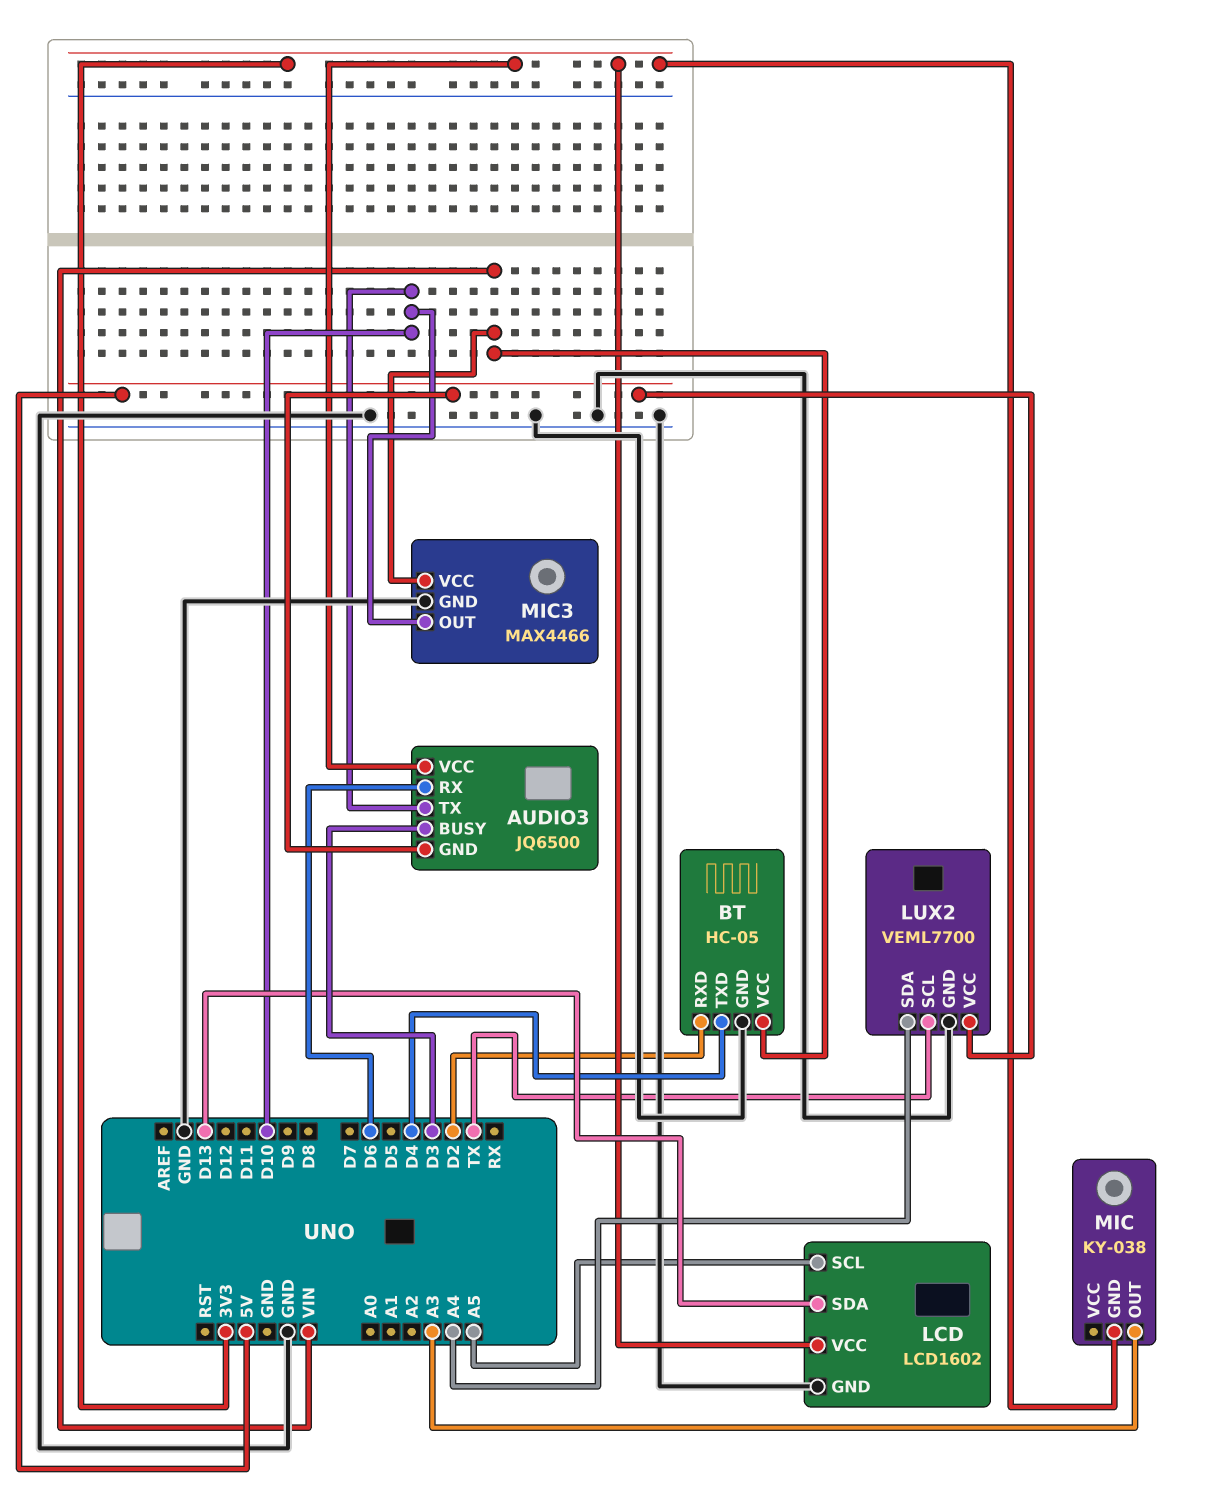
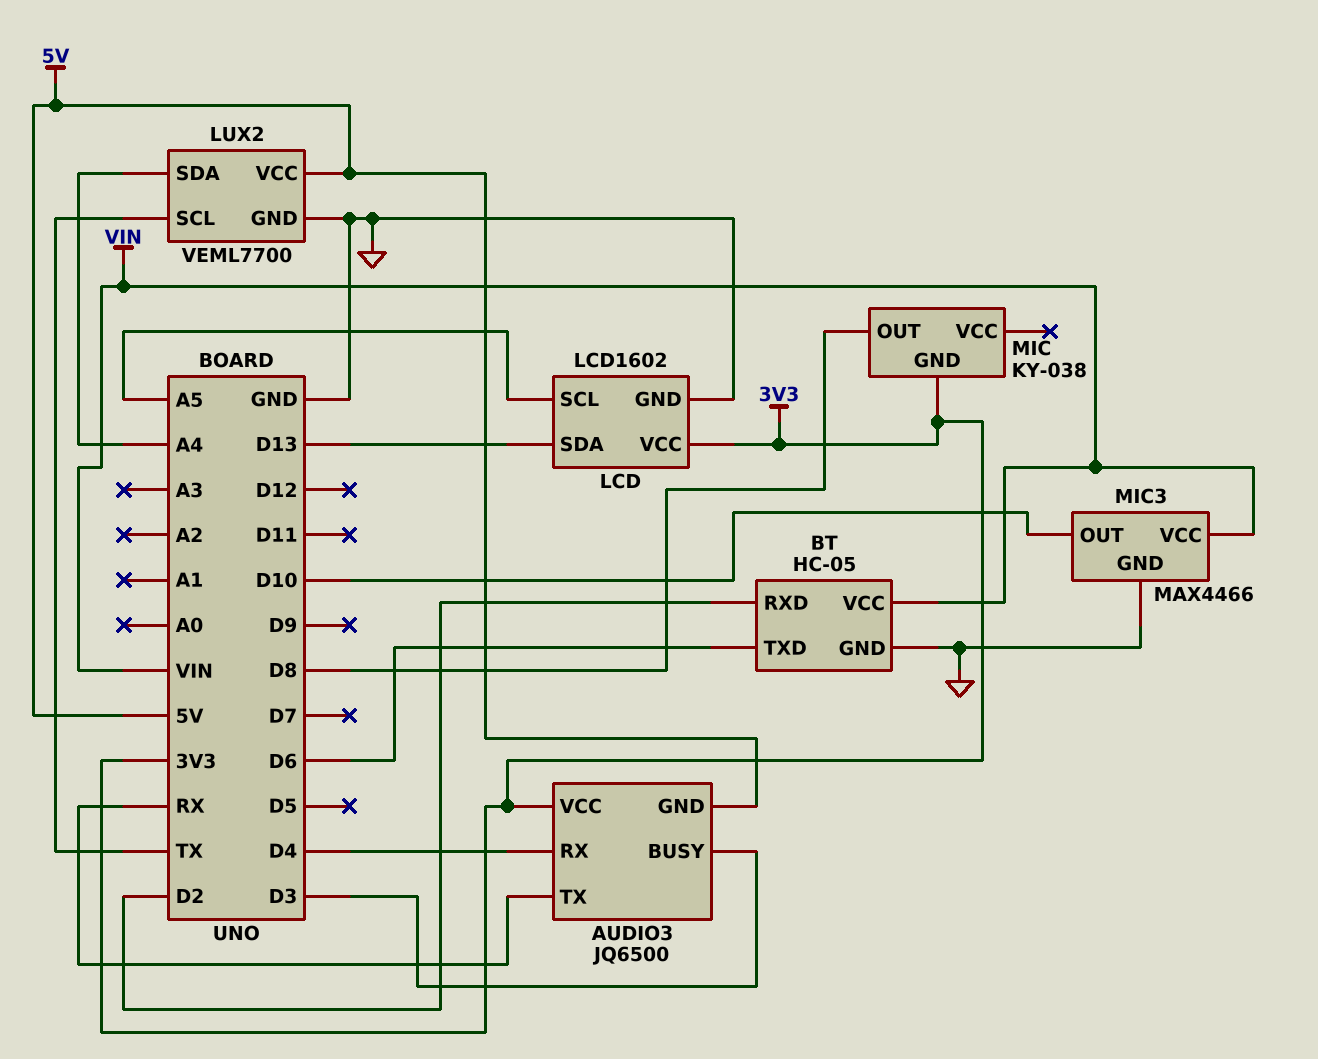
AUDIO3 pin RX: D6 -> D4
AUDIO3 pin TX: D10 -> RX
BT pin TXD: D4 -> D6
MIC pin OUT: A3 -> D8

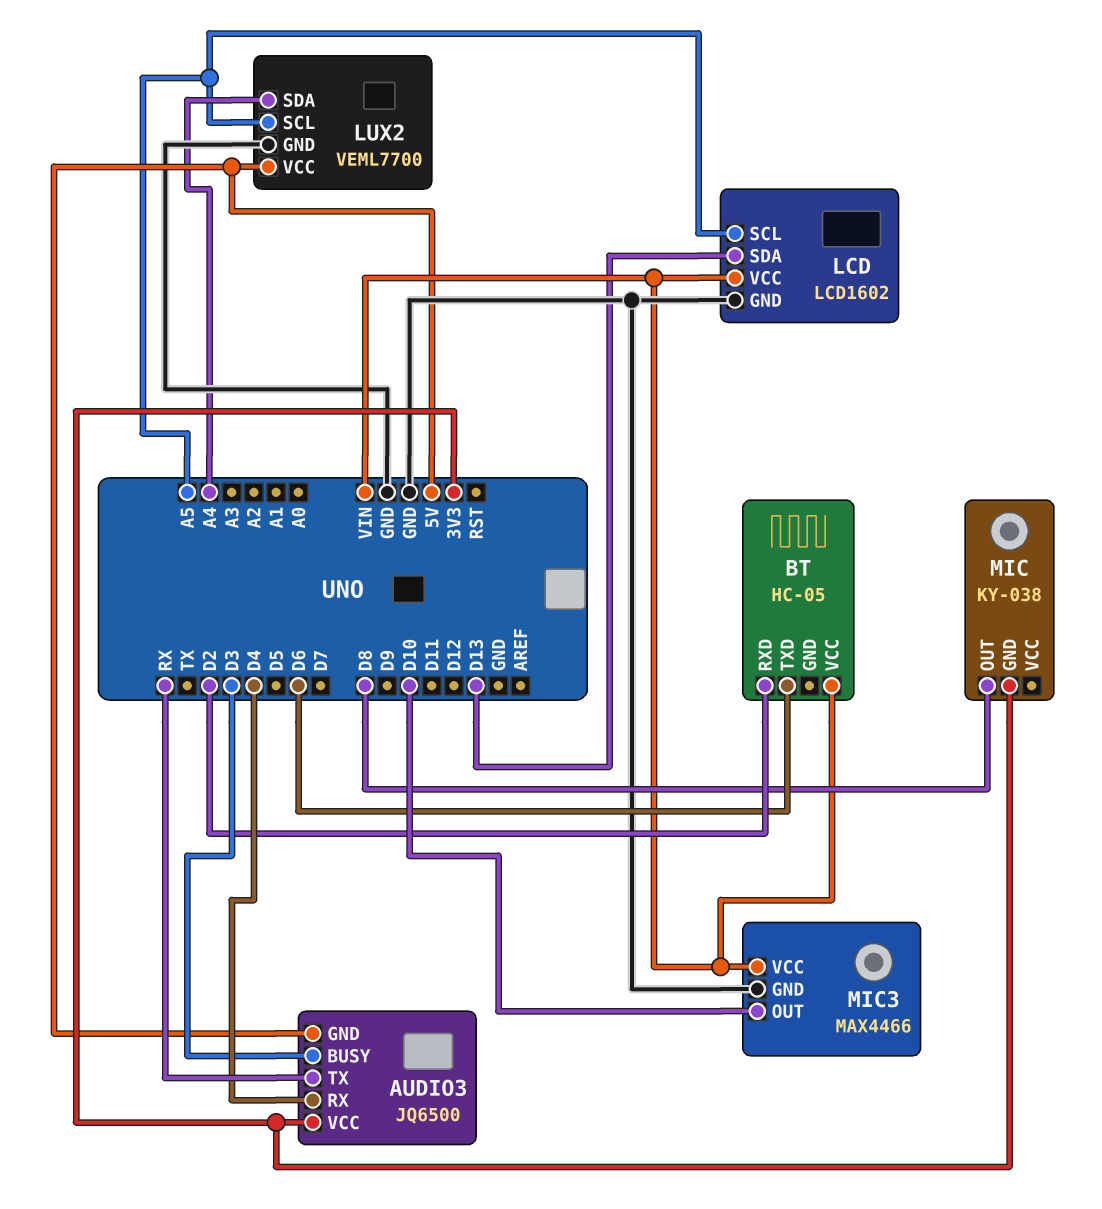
BT pin GND: GND -> none
LCD pin VCC: 3V3 -> VIN
LUX2 pin SCL: TX -> A5

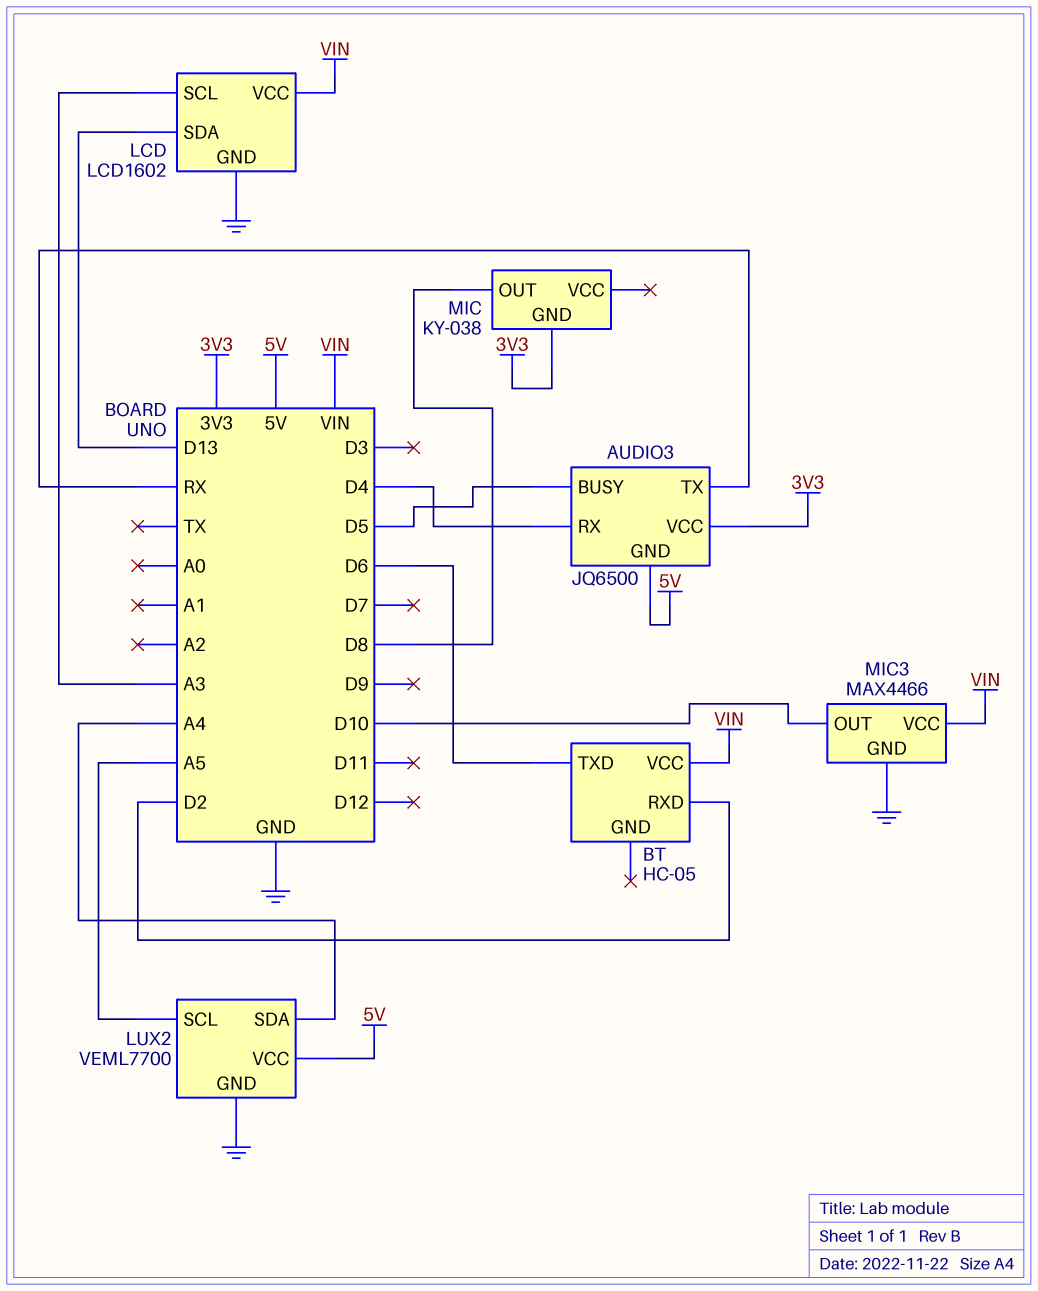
AUDIO3 pin BUSY: D3 -> D5
LCD pin SCL: A5 -> A3

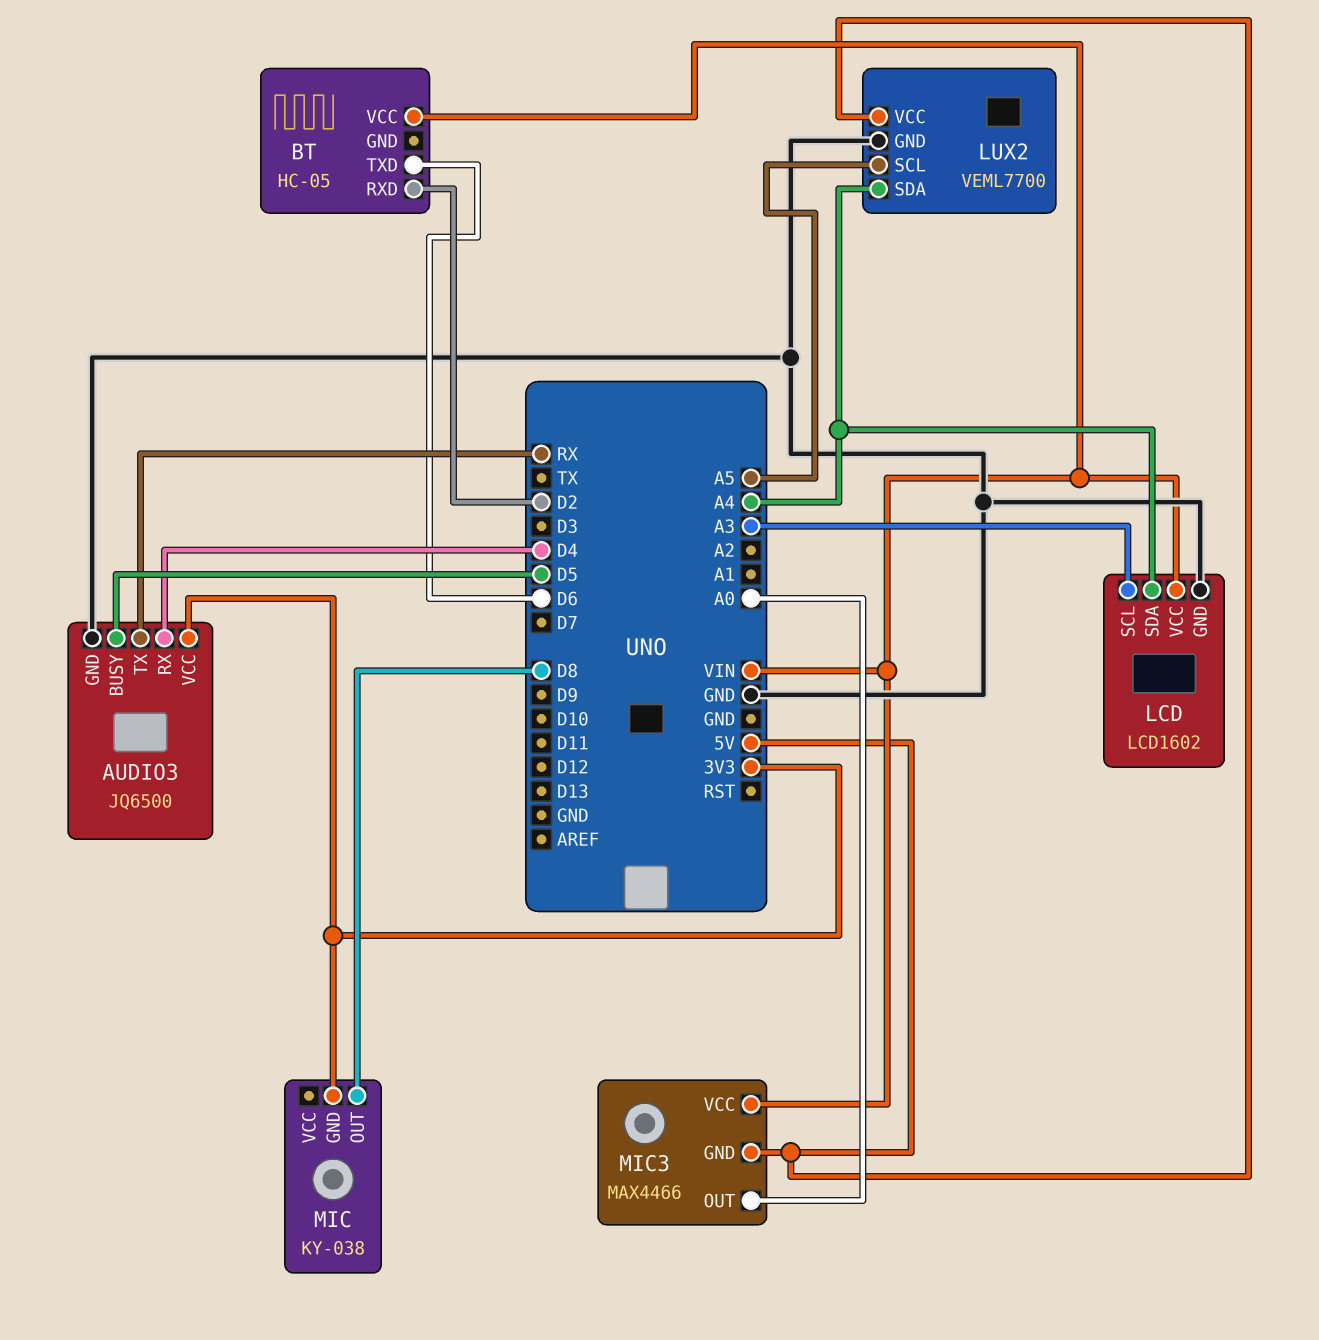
AUDIO3 pin GND: 5V -> GND
LCD pin SDA: D13 -> A4
MIC3 pin GND: GND -> 5V
MIC3 pin OUT: D10 -> A0

